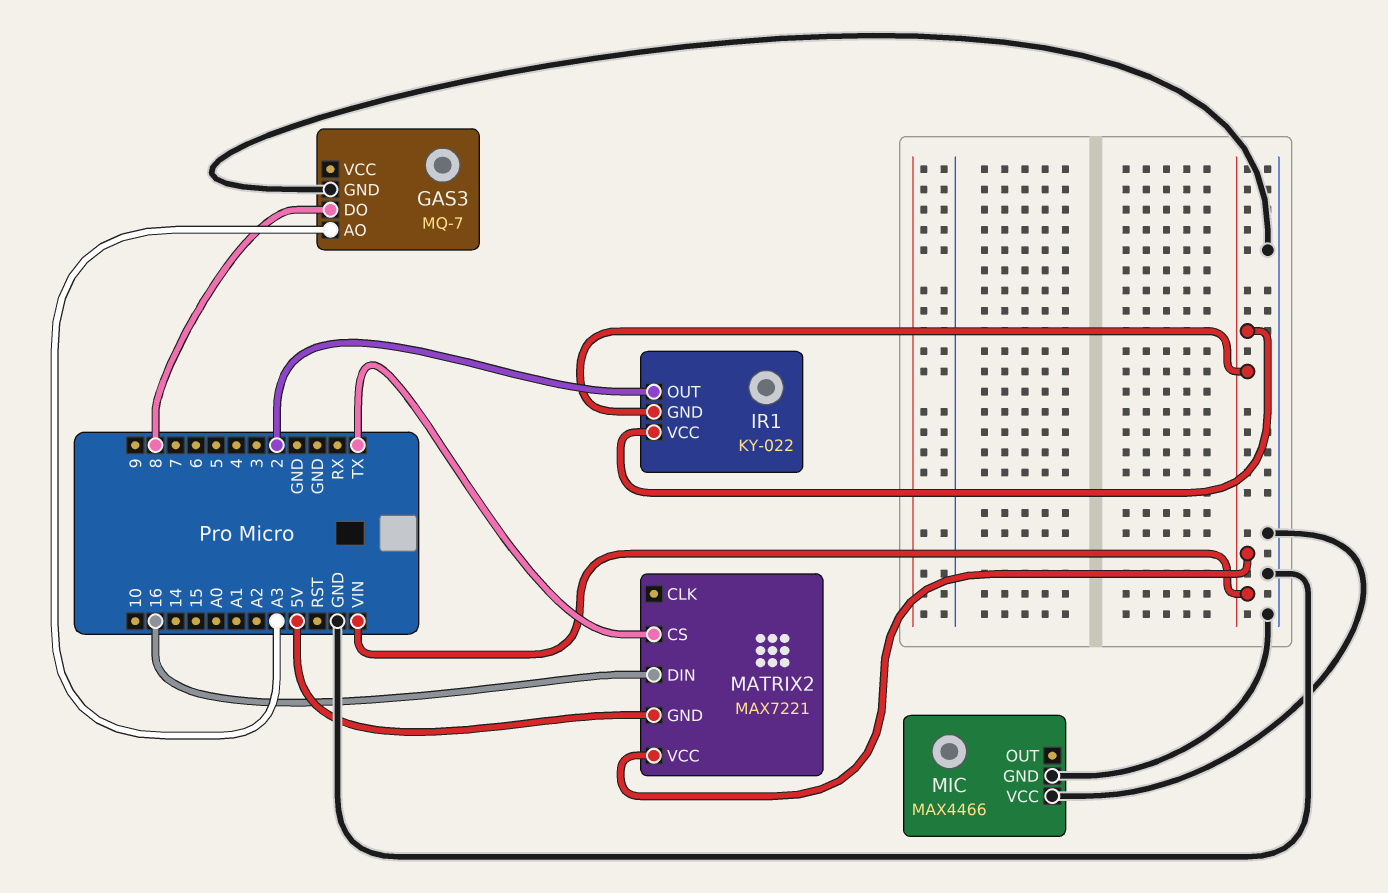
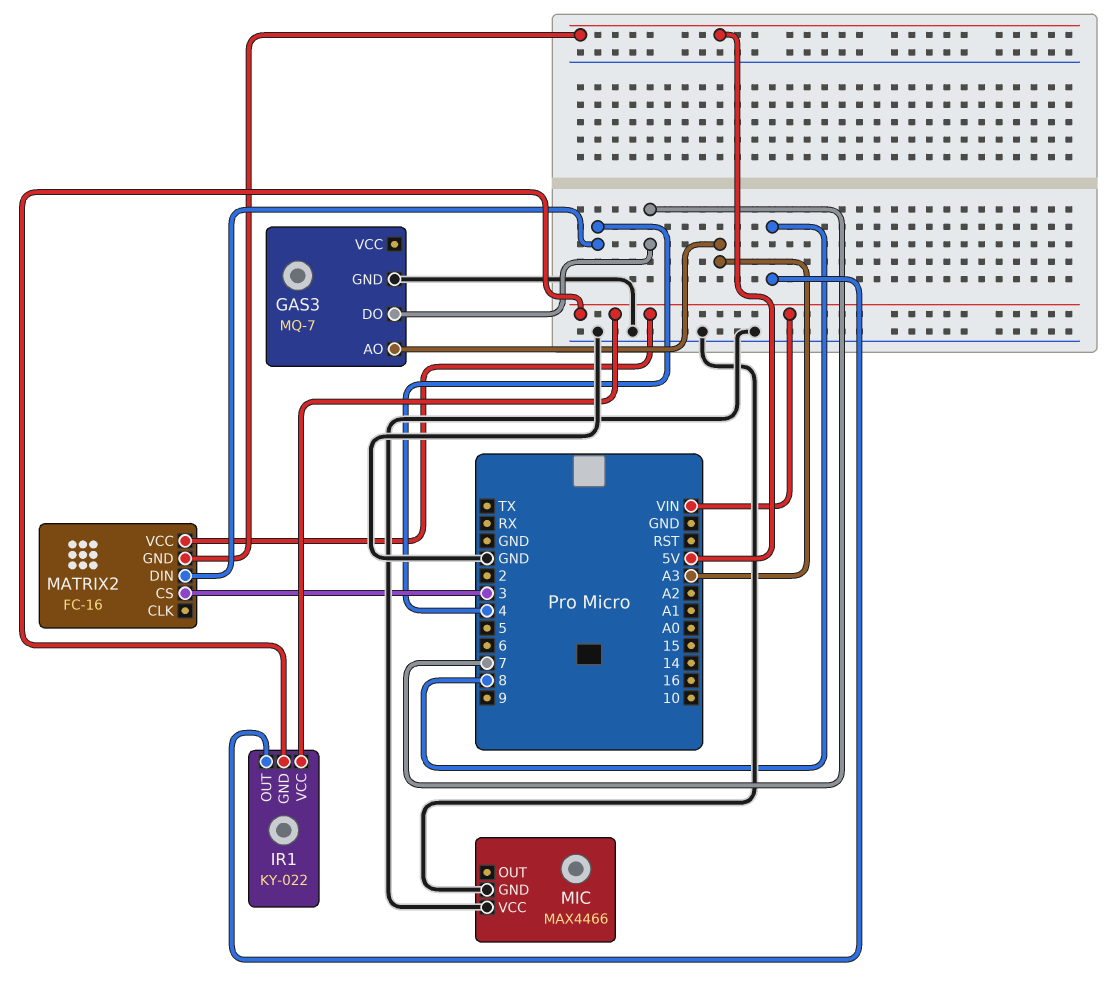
GAS3 pin DO: 8 -> 7
IR1 pin OUT: 2 -> 8
MATRIX2: MAX7221 -> FC-16
MATRIX2 pin CS: TX -> 3
MATRIX2 pin DIN: 16 -> 4

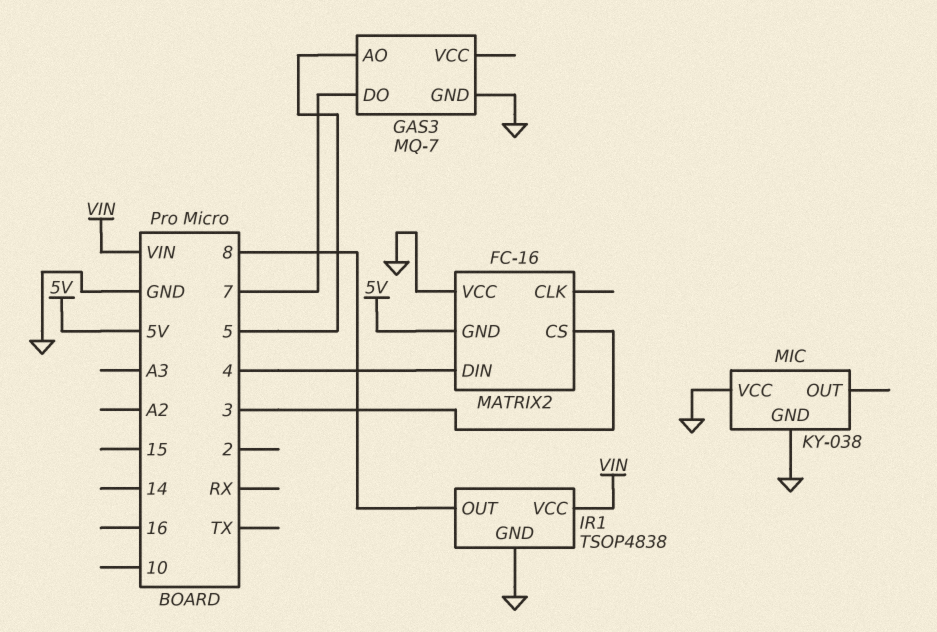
GAS3 pin AO: A3 -> 5
IR1: KY-022 -> TSOP4838
IR1 pin GND: VIN -> GND
MATRIX2 pin VCC: VIN -> GND
MIC: MAX4466 -> KY-038

